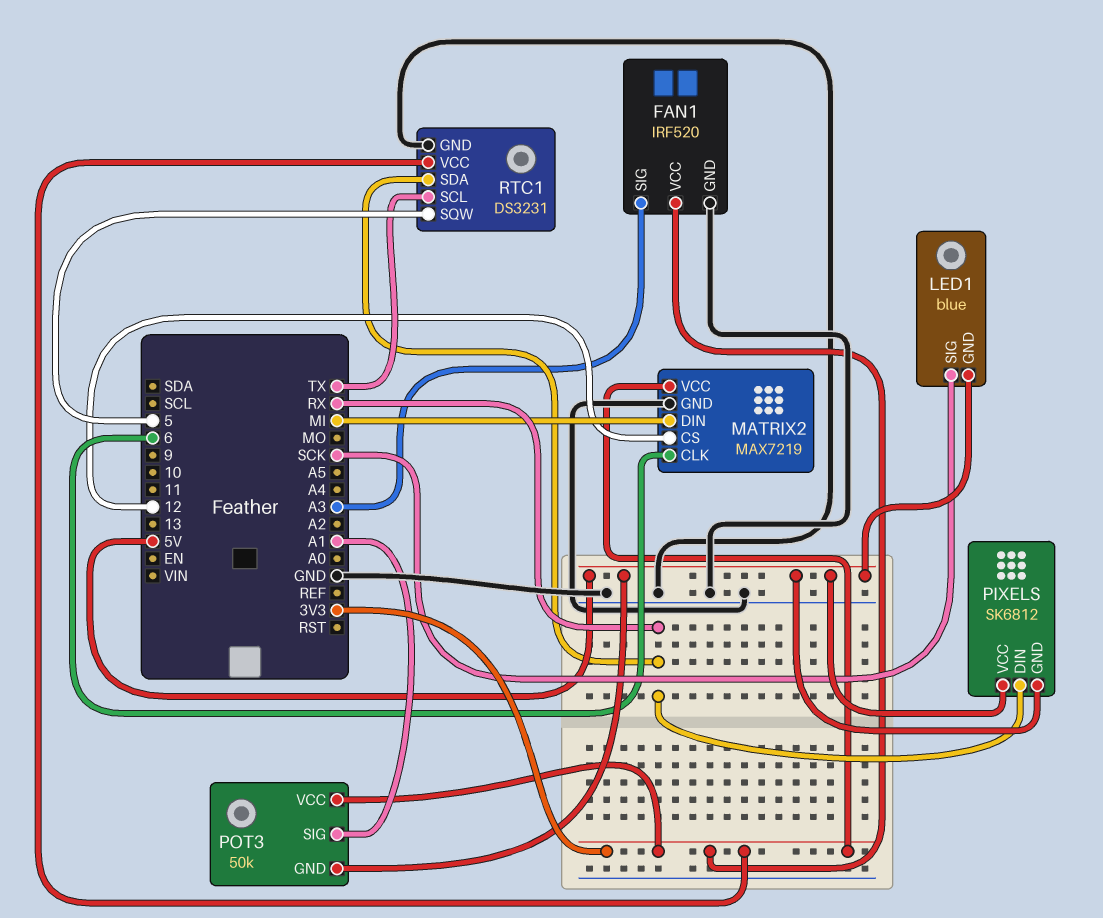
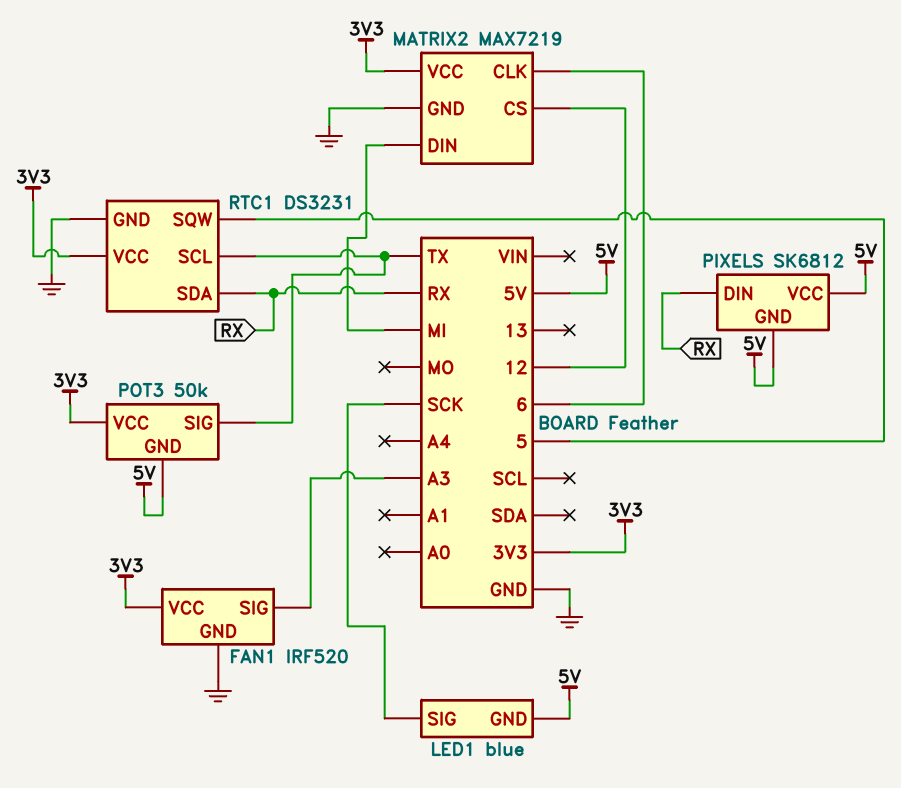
POT3 pin SIG: A1 -> TX

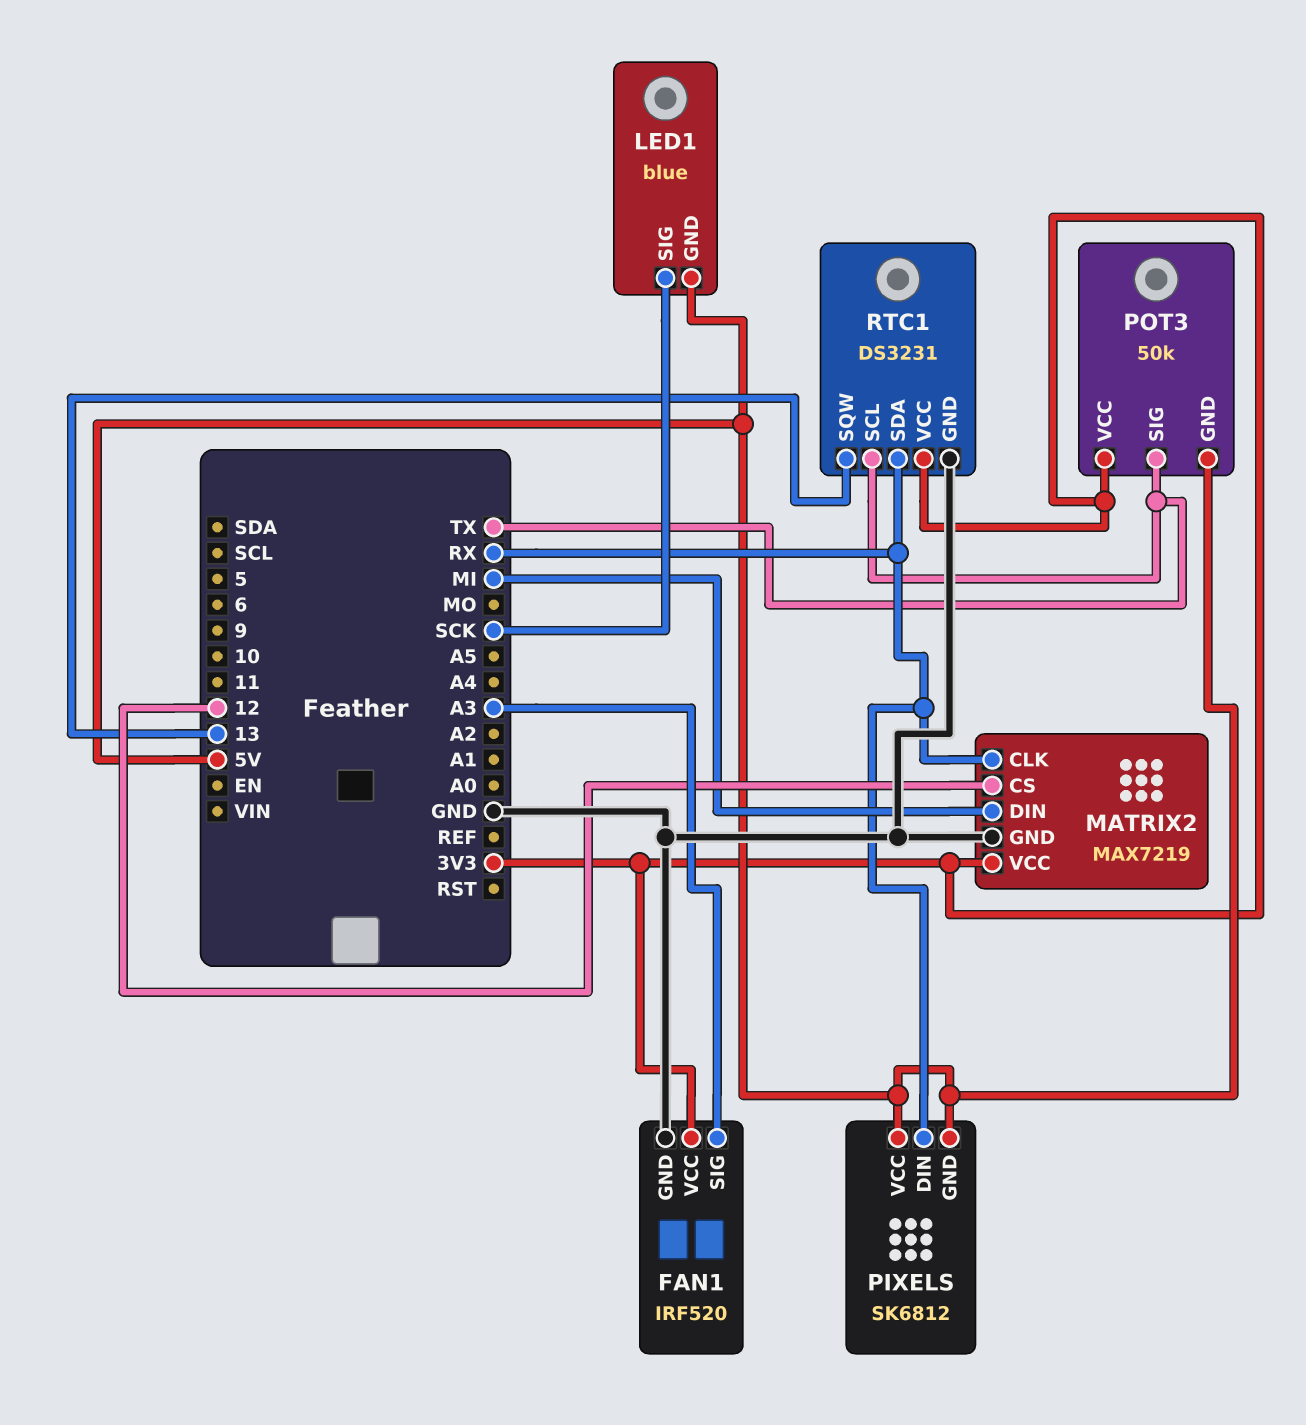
MATRIX2 pin CLK: 6 -> RX
RTC1 pin SQW: 5 -> 13

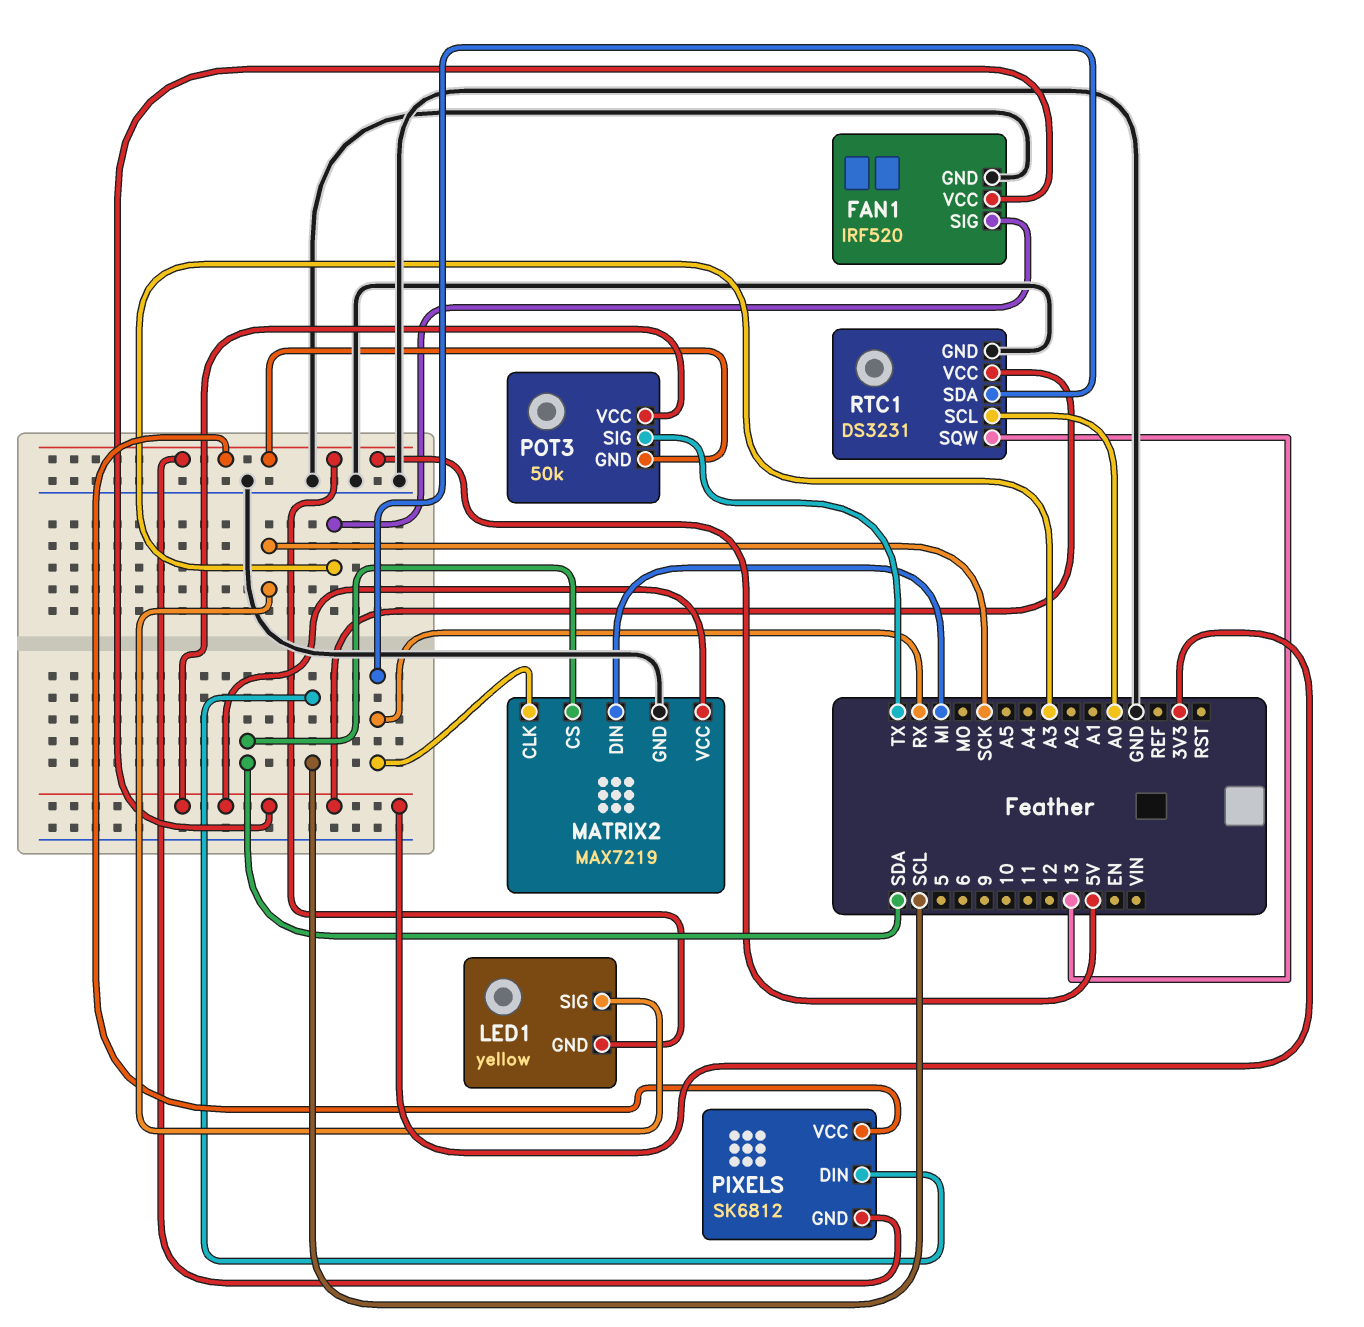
LED1: blue -> yellow
MATRIX2 pin CS: 12 -> SDA
PIXELS pin DIN: RX -> SCL
RTC1 pin SCL: TX -> A0

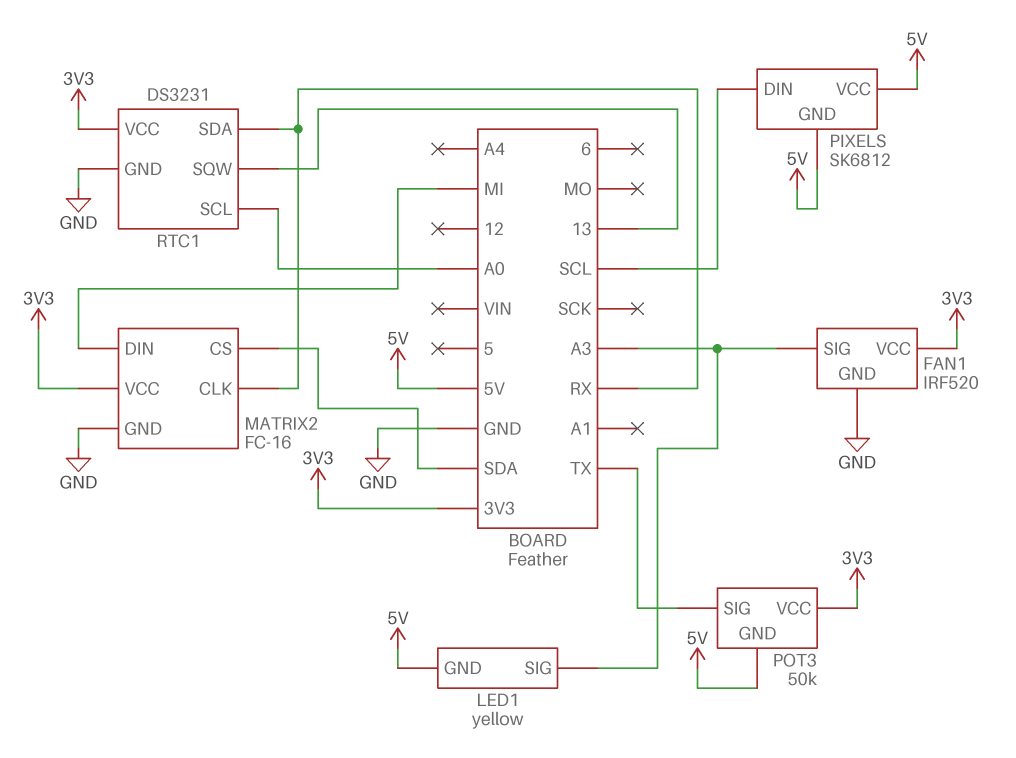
LED1 pin SIG: SCK -> A3
MATRIX2: MAX7219 -> FC-16

